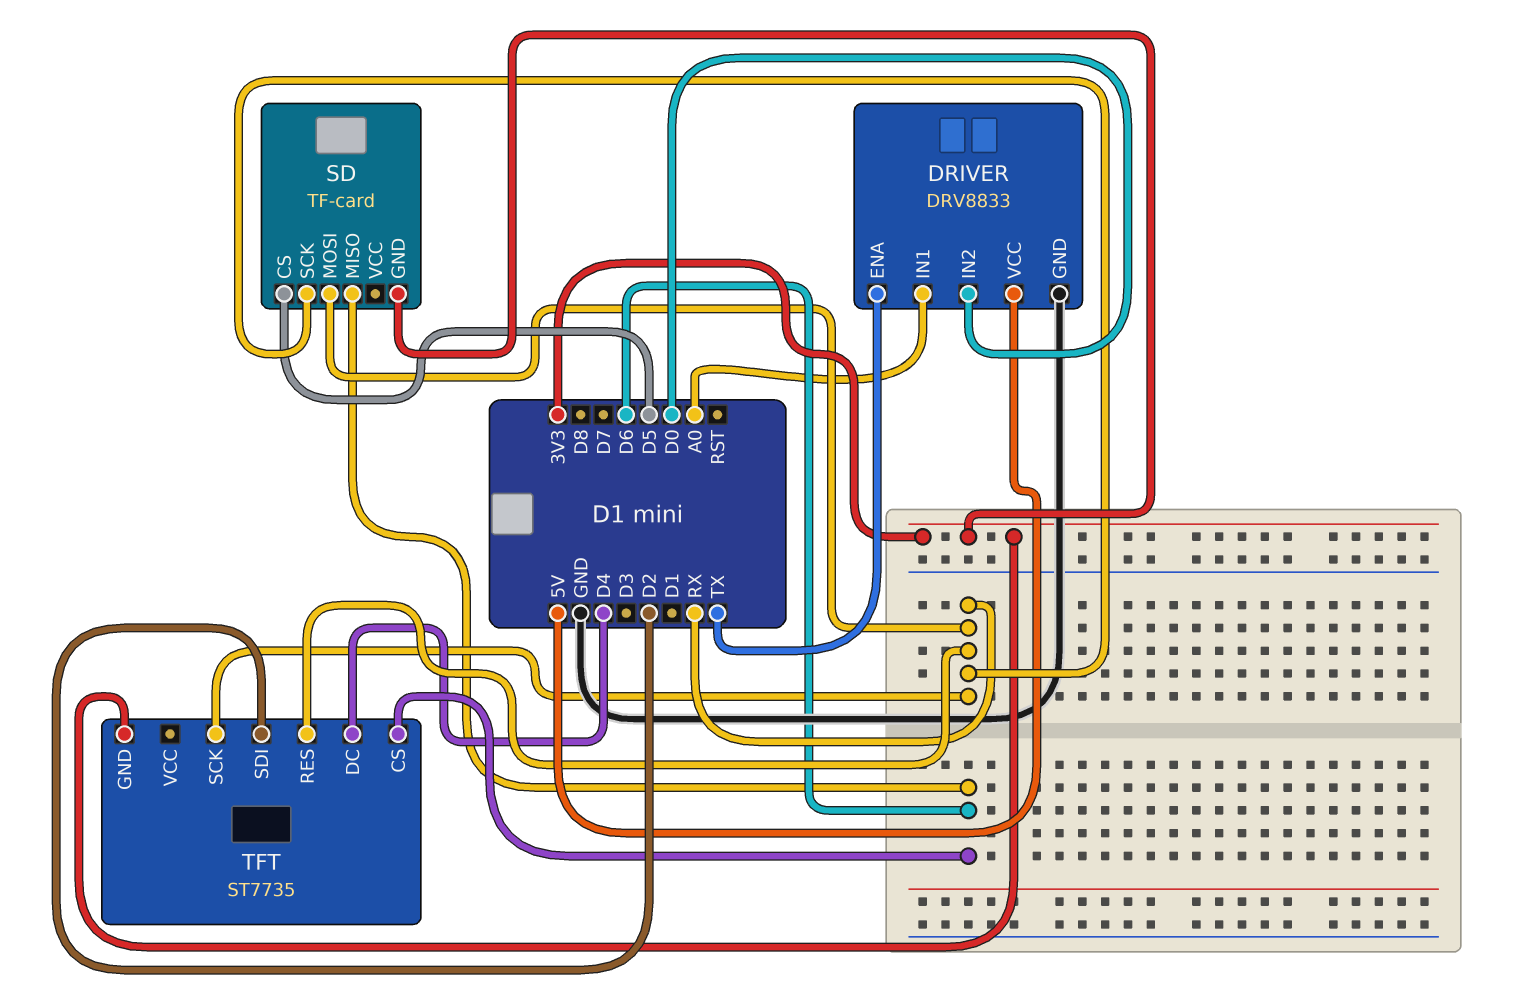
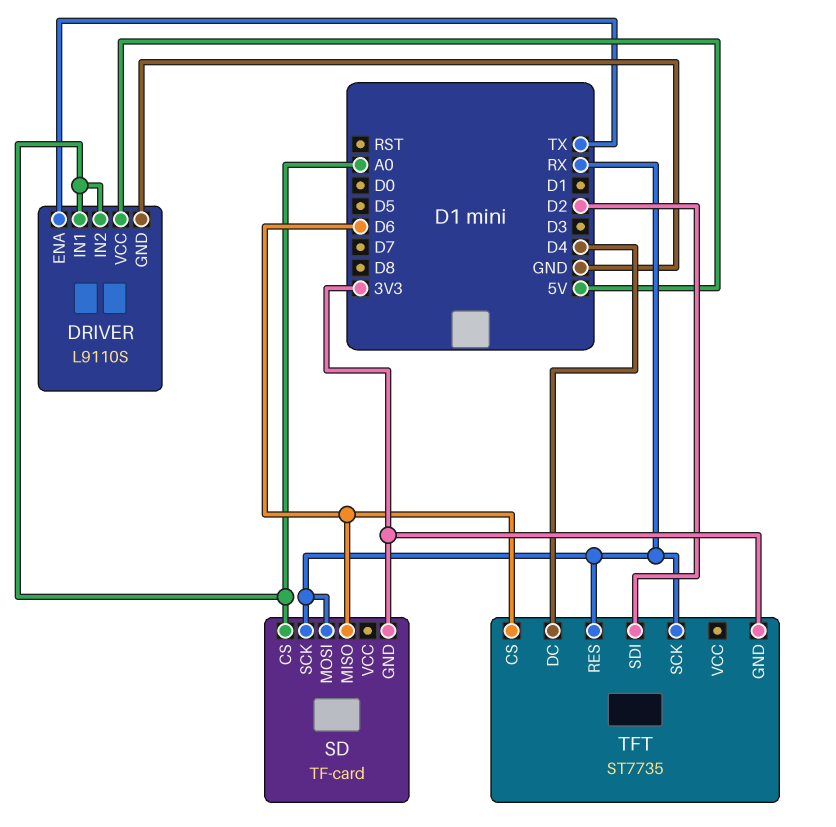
DRIVER: DRV8833 -> L9110S
DRIVER pin IN2: D0 -> A0
SD pin CS: D5 -> A0

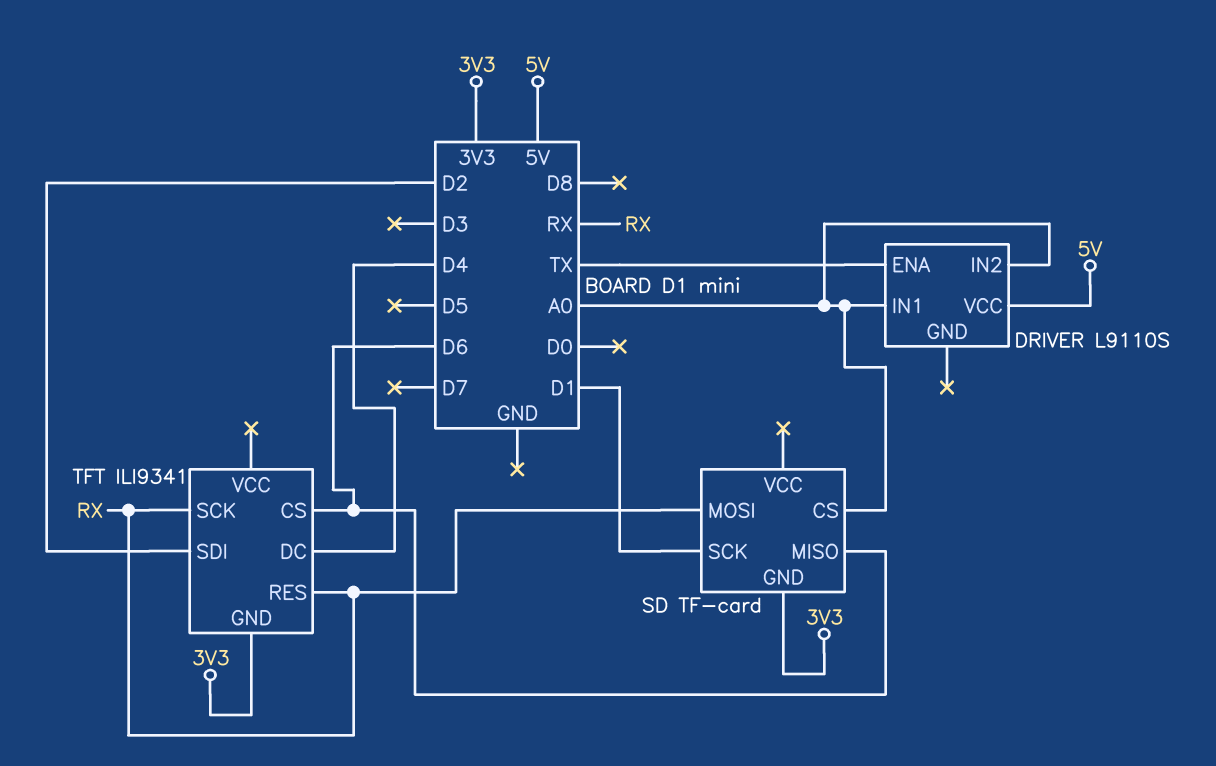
DRIVER pin GND: GND -> none
SD pin SCK: RX -> D1
TFT: ST7735 -> ILI9341

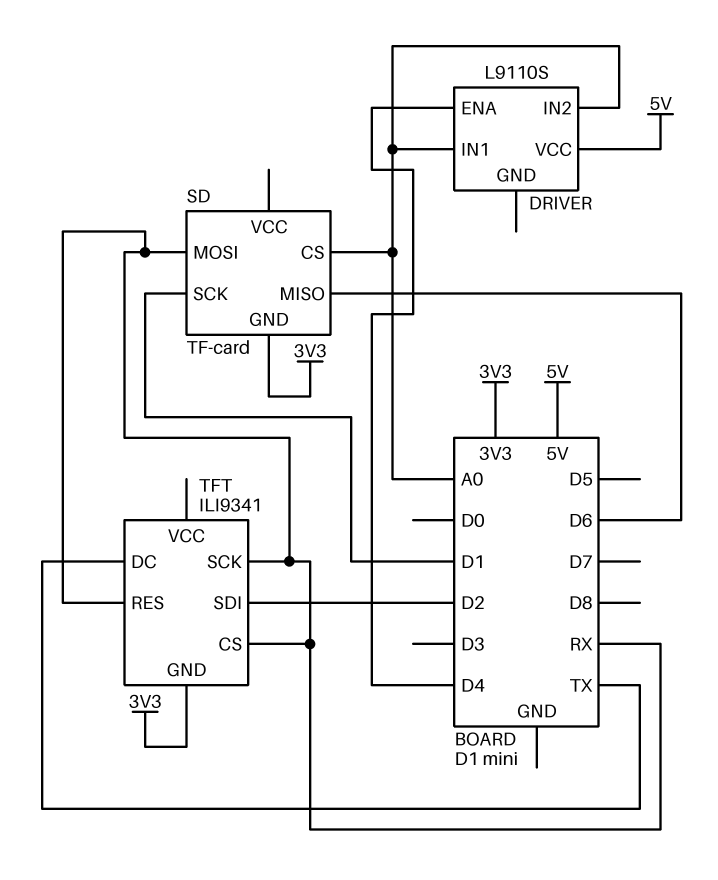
DRIVER pin ENA: TX -> D4
TFT pin CS: D6 -> RX
TFT pin DC: D4 -> TX

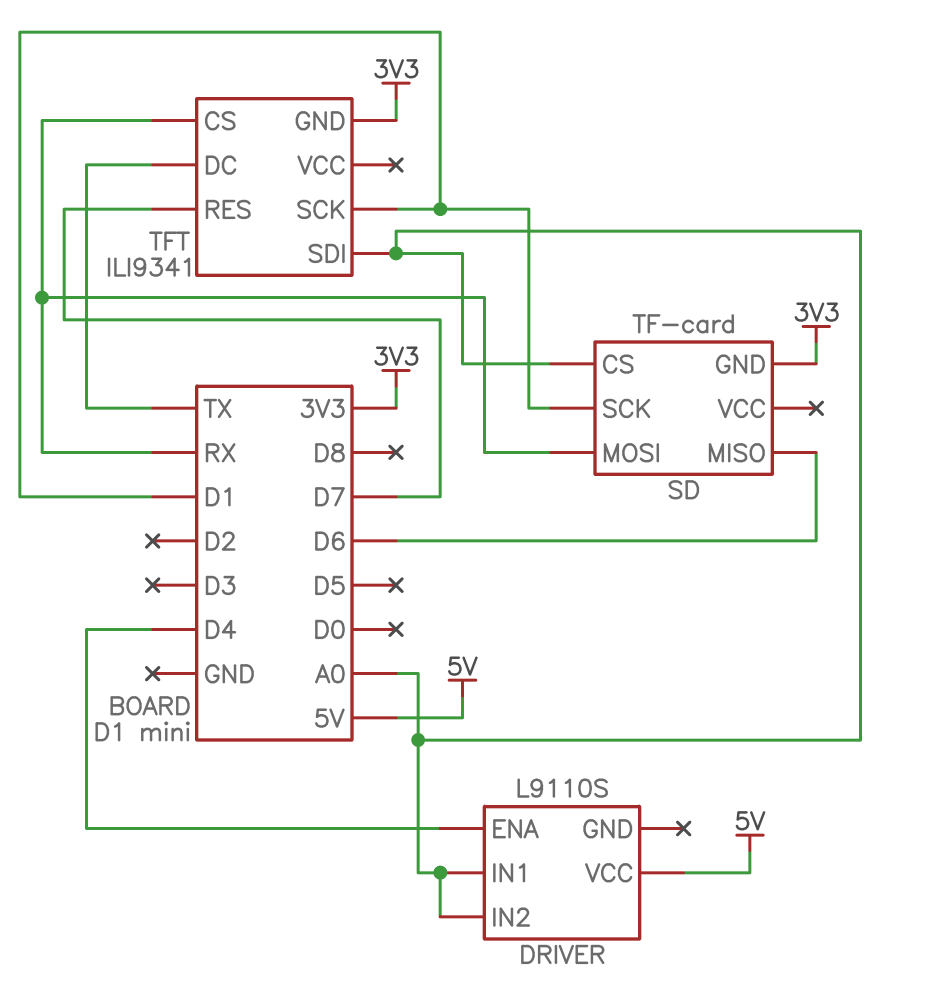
TFT pin RES: RX -> D7
TFT pin SCK: RX -> D1
TFT pin SDI: D2 -> A0

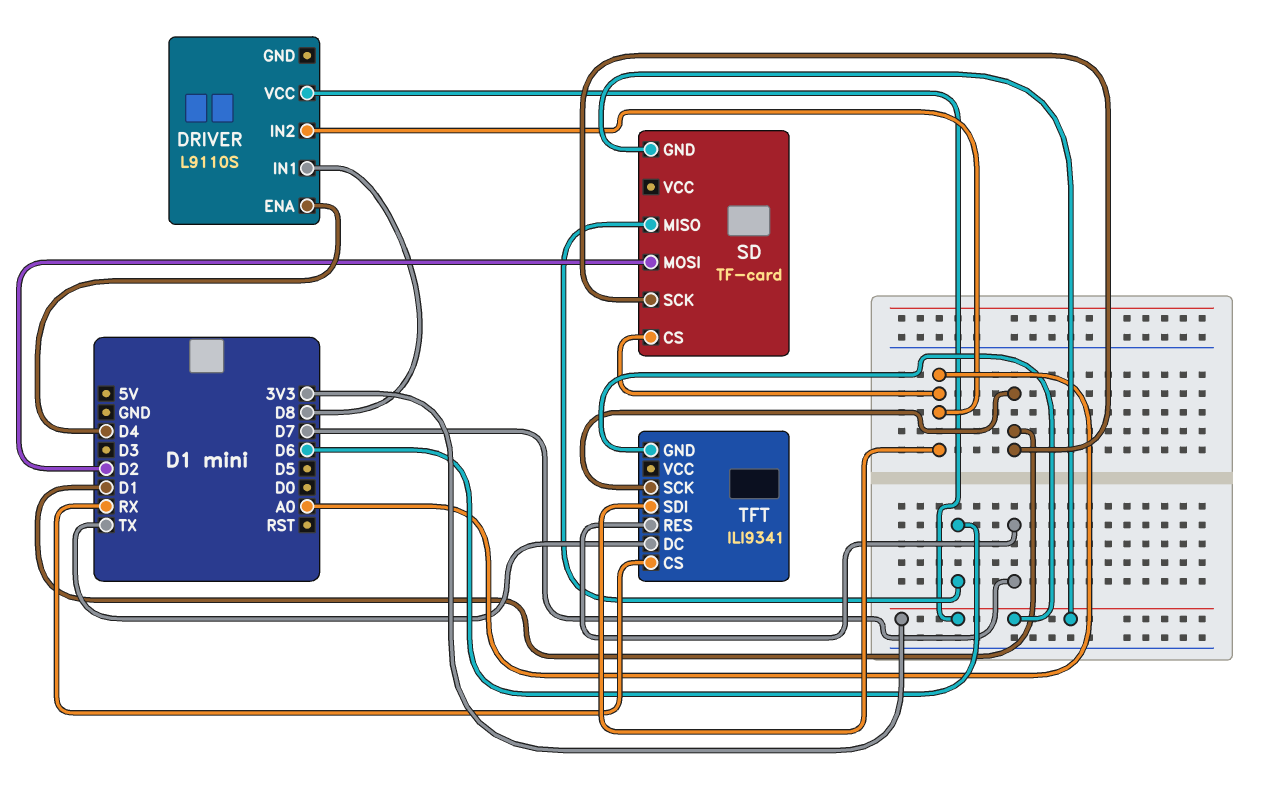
DRIVER pin IN1: A0 -> D8
DRIVER pin VCC: 5V -> 3V3
SD pin MOSI: RX -> D2

